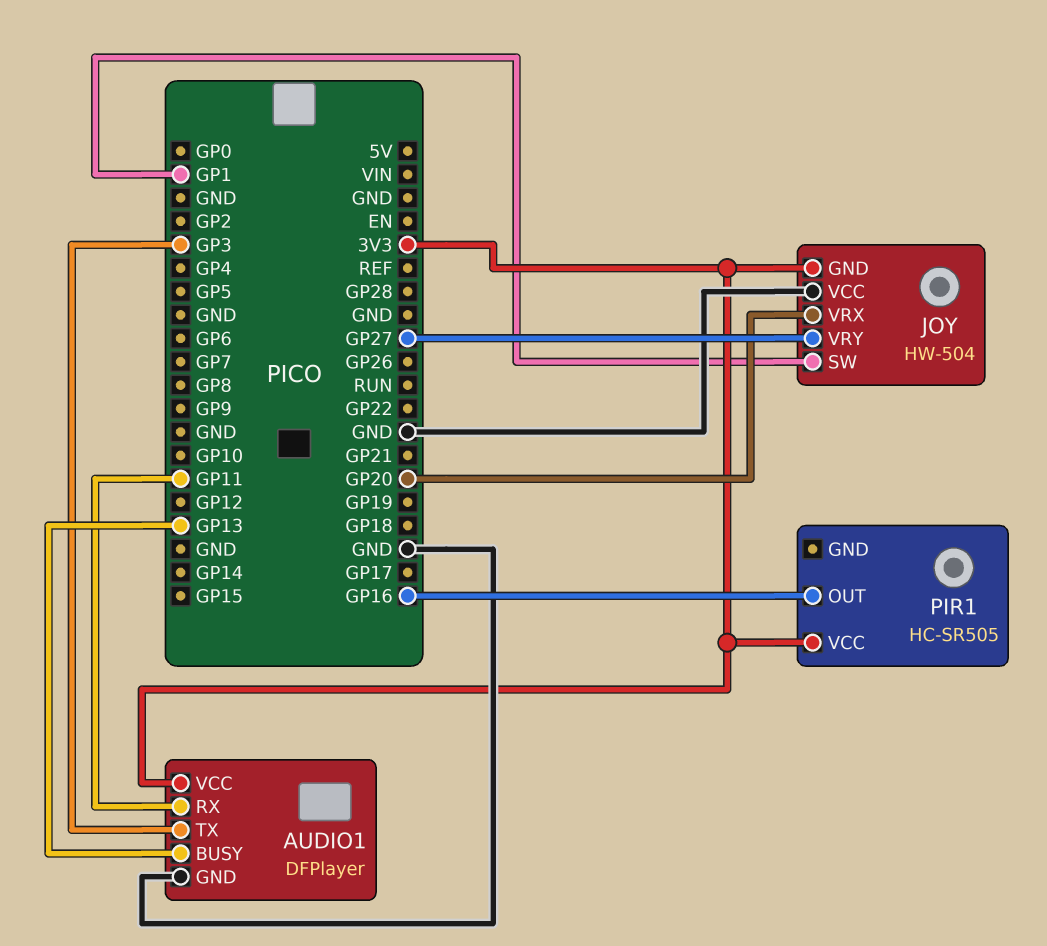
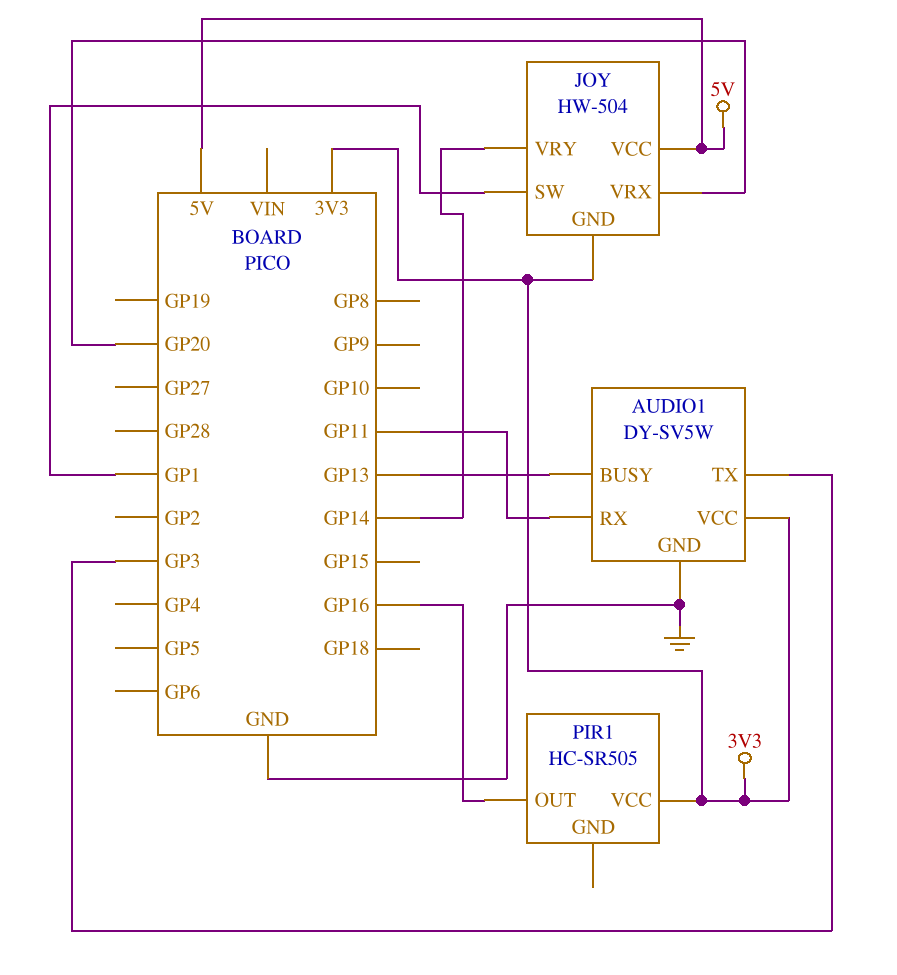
AUDIO1: DFPlayer -> DY-SV5W
JOY pin VCC: GND -> 5V
JOY pin VRY: GP27 -> GP14

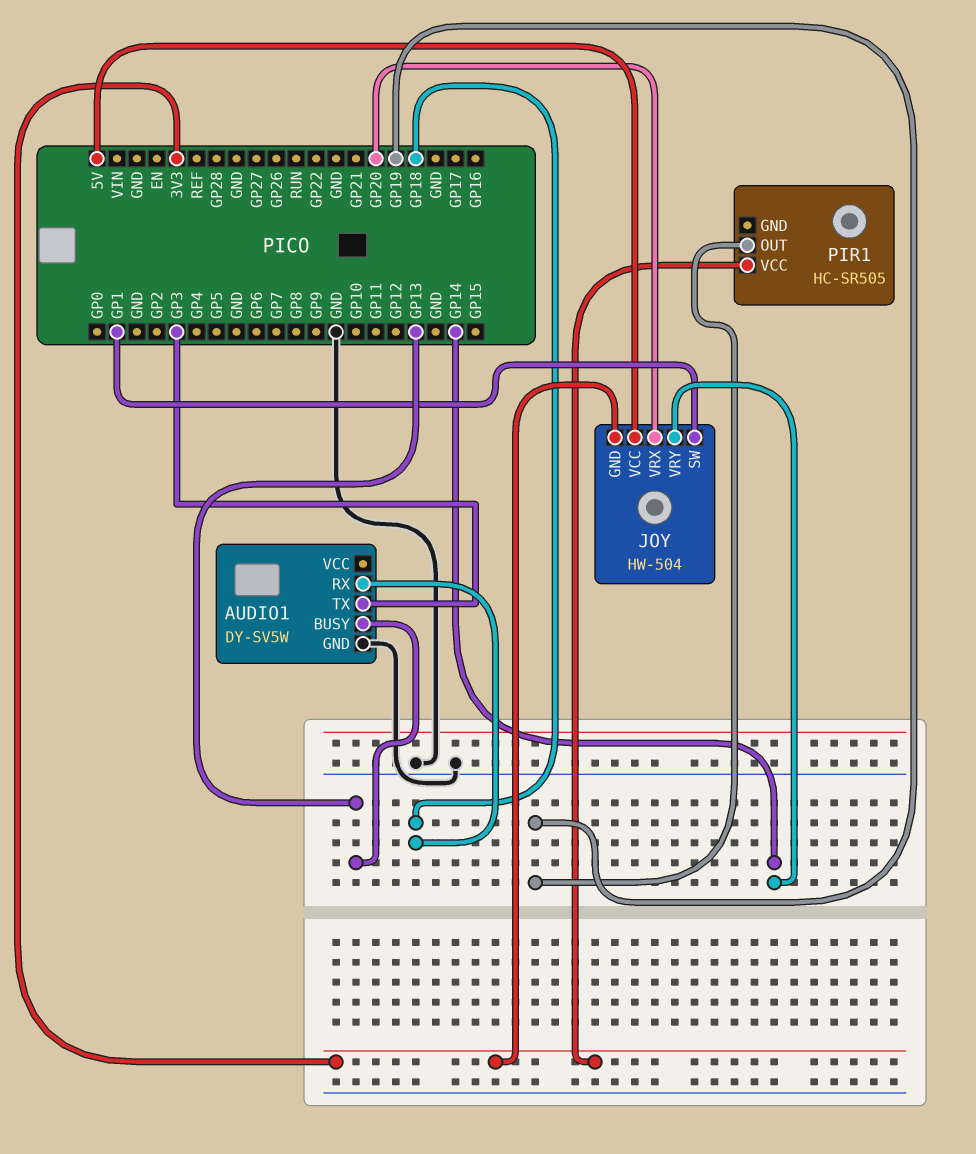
AUDIO1 pin RX: GP11 -> GP18
AUDIO1 pin VCC: 3V3 -> none
PIR1 pin OUT: GP16 -> GP19

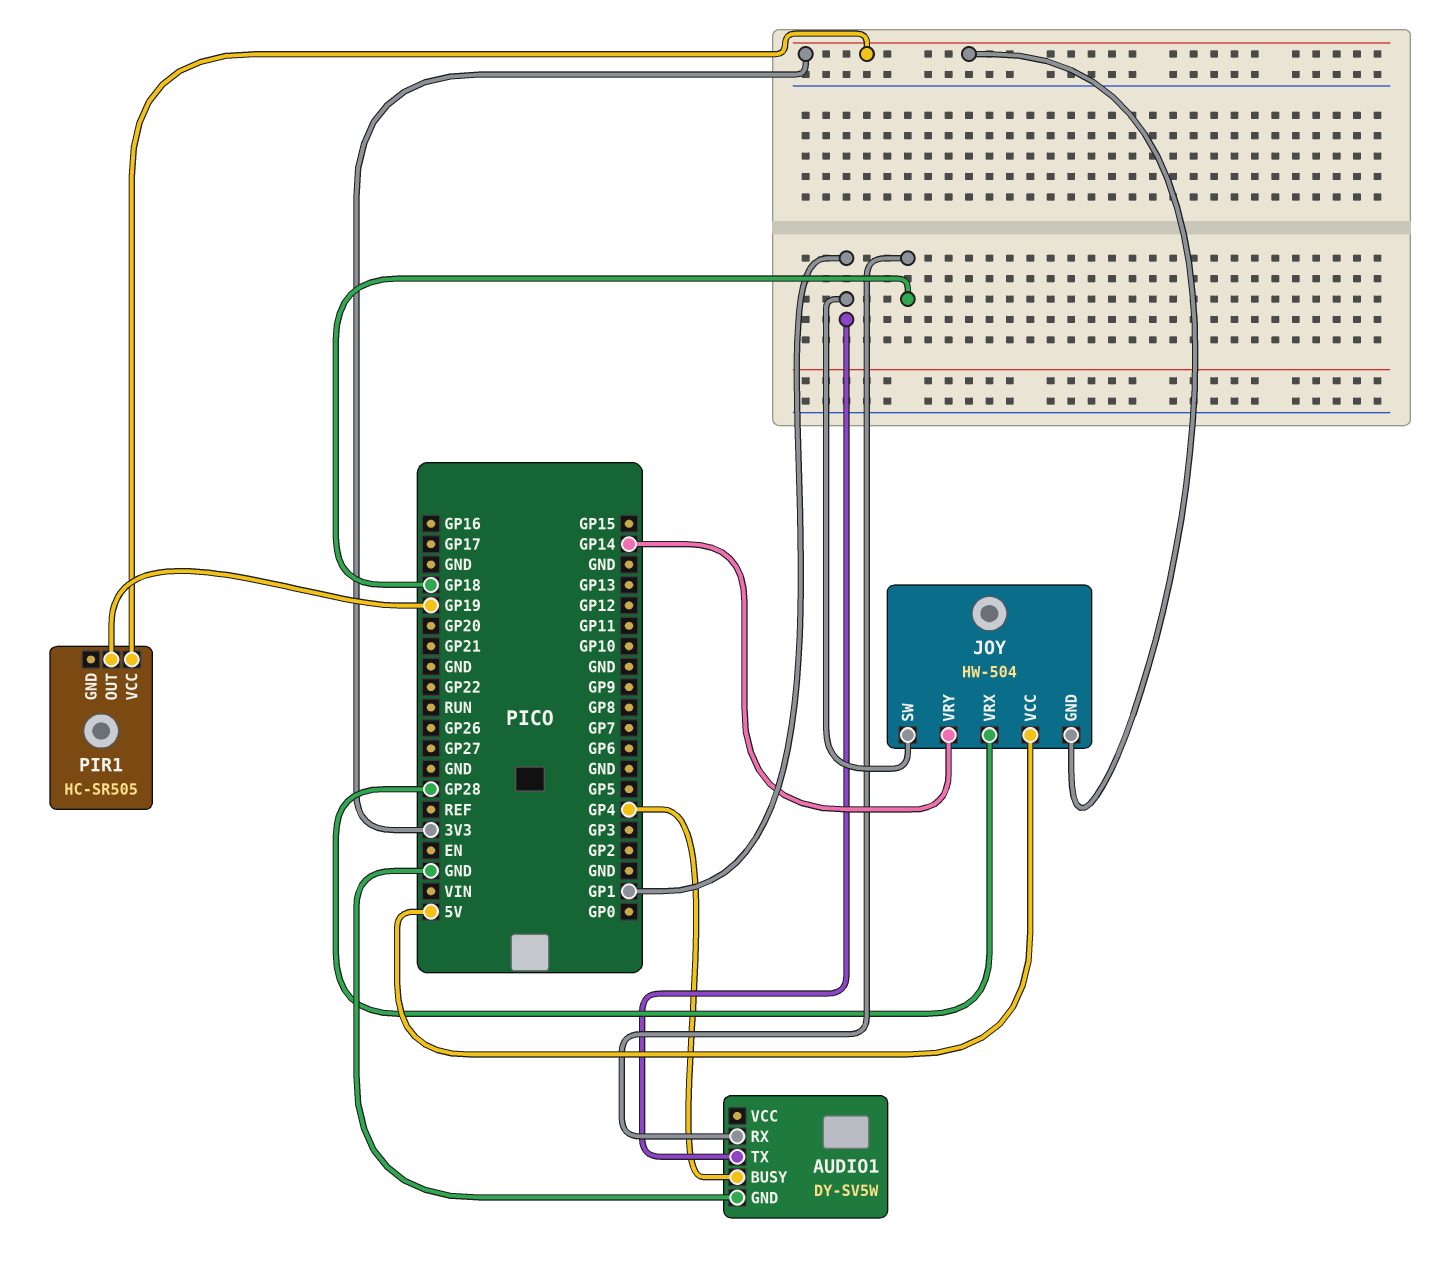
AUDIO1 pin BUSY: GP13 -> GP4
AUDIO1 pin TX: GP3 -> GP1
JOY pin VRX: GP20 -> GP28

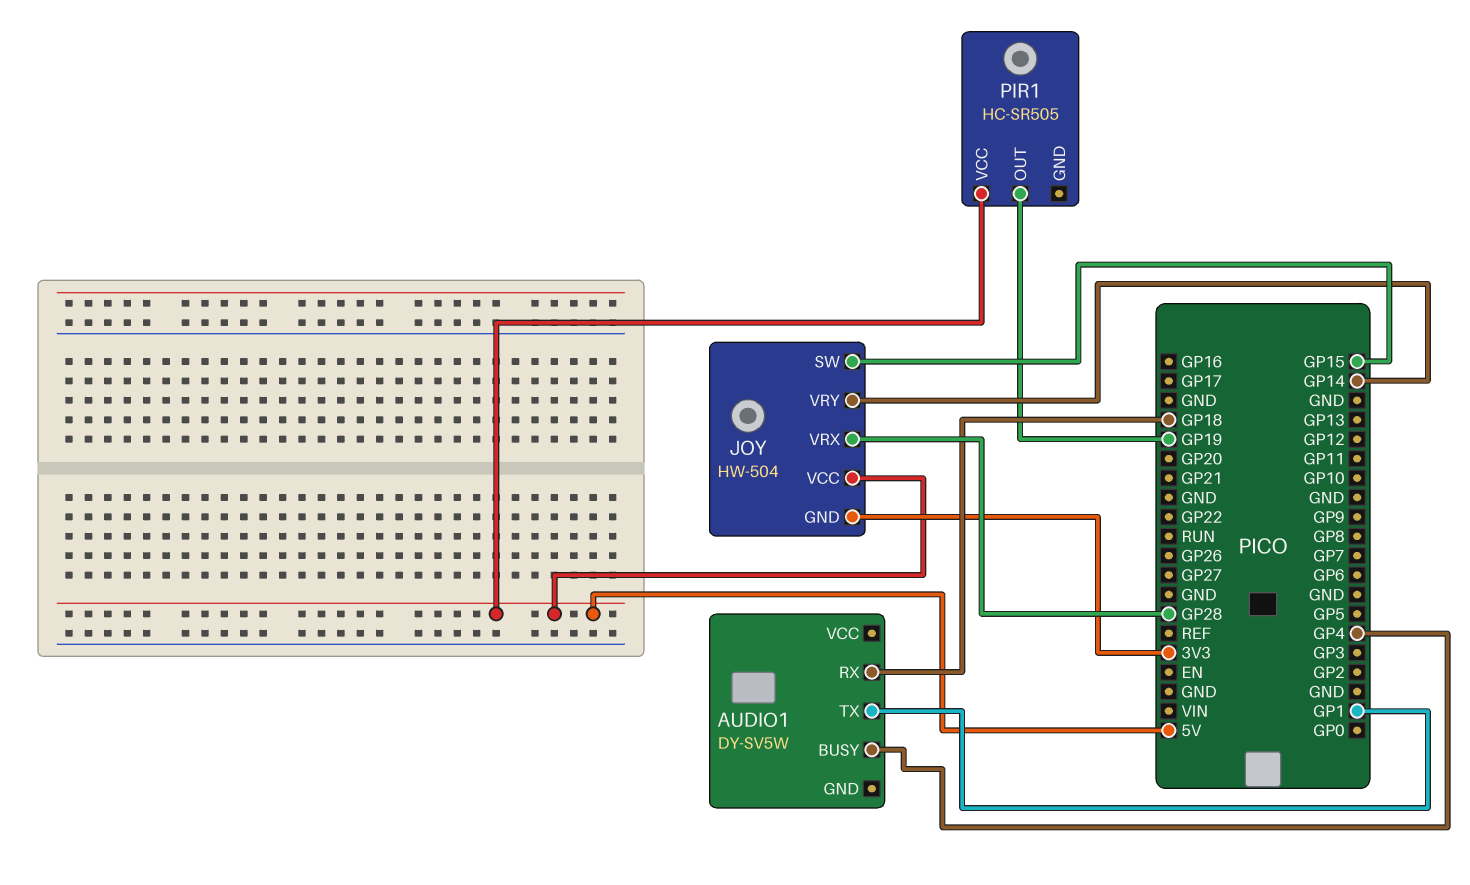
AUDIO1 pin GND: GND -> none
JOY pin SW: GP1 -> GP15
PIR1 pin VCC: 3V3 -> 5V

